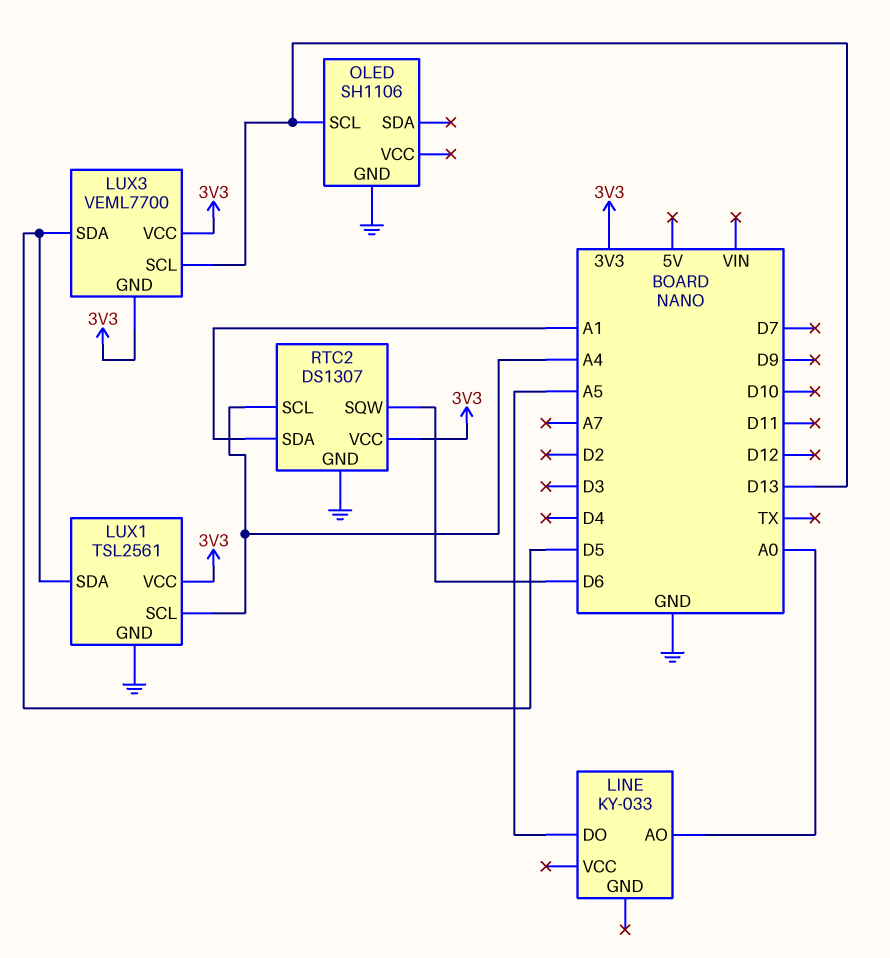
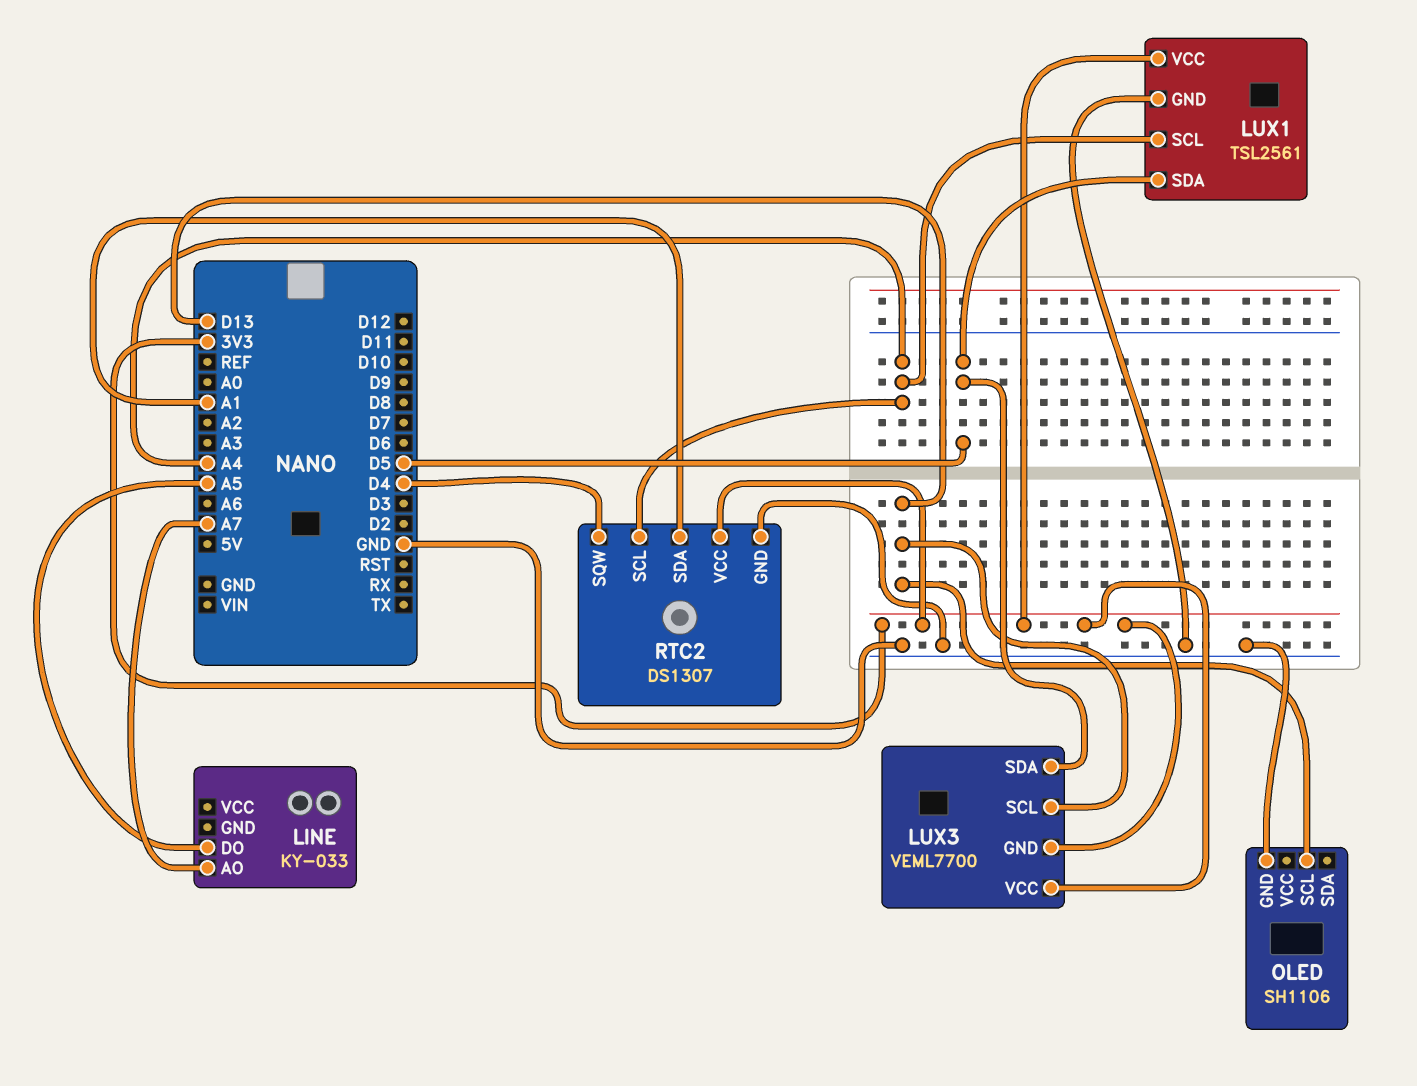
LINE pin AO: A0 -> A7
RTC2 pin SQW: D6 -> D4

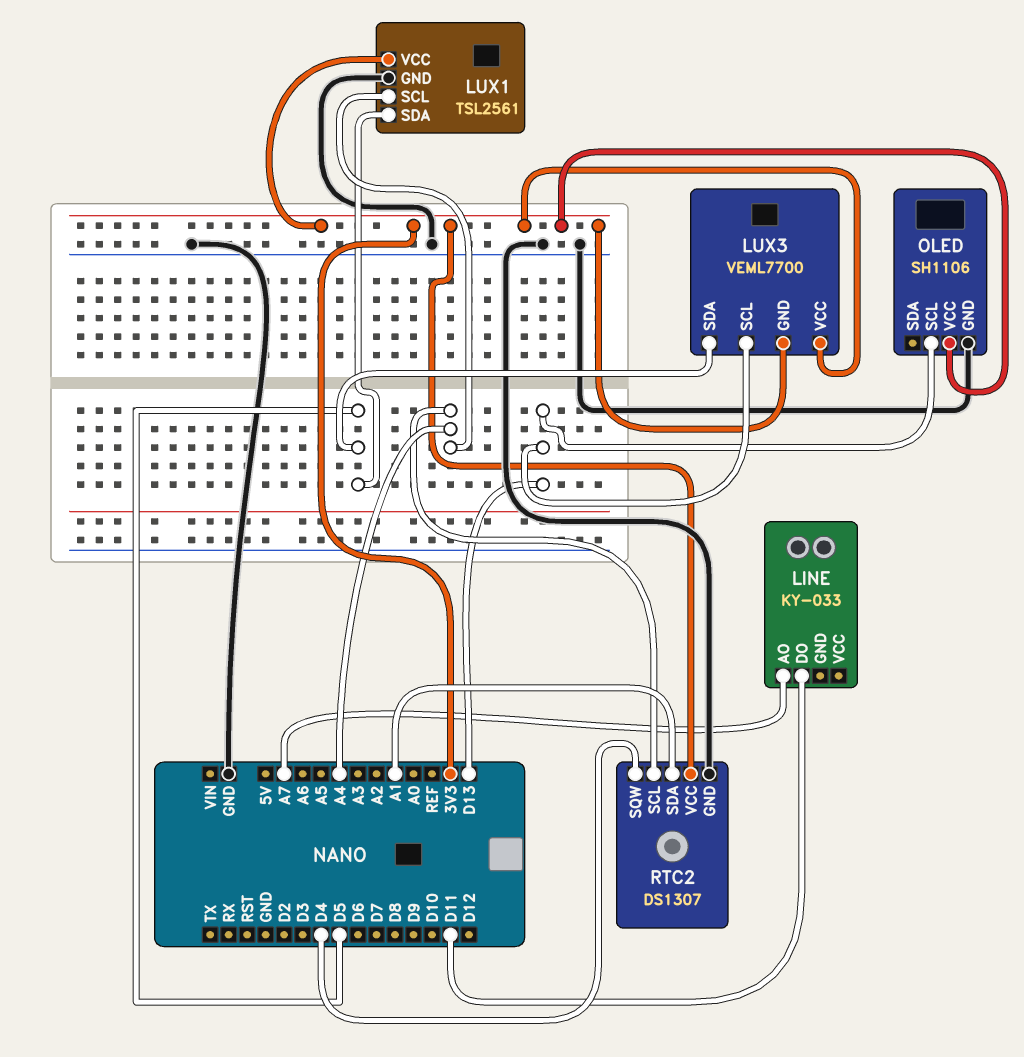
LINE pin DO: A5 -> D11
OLED pin VCC: none -> 3V3

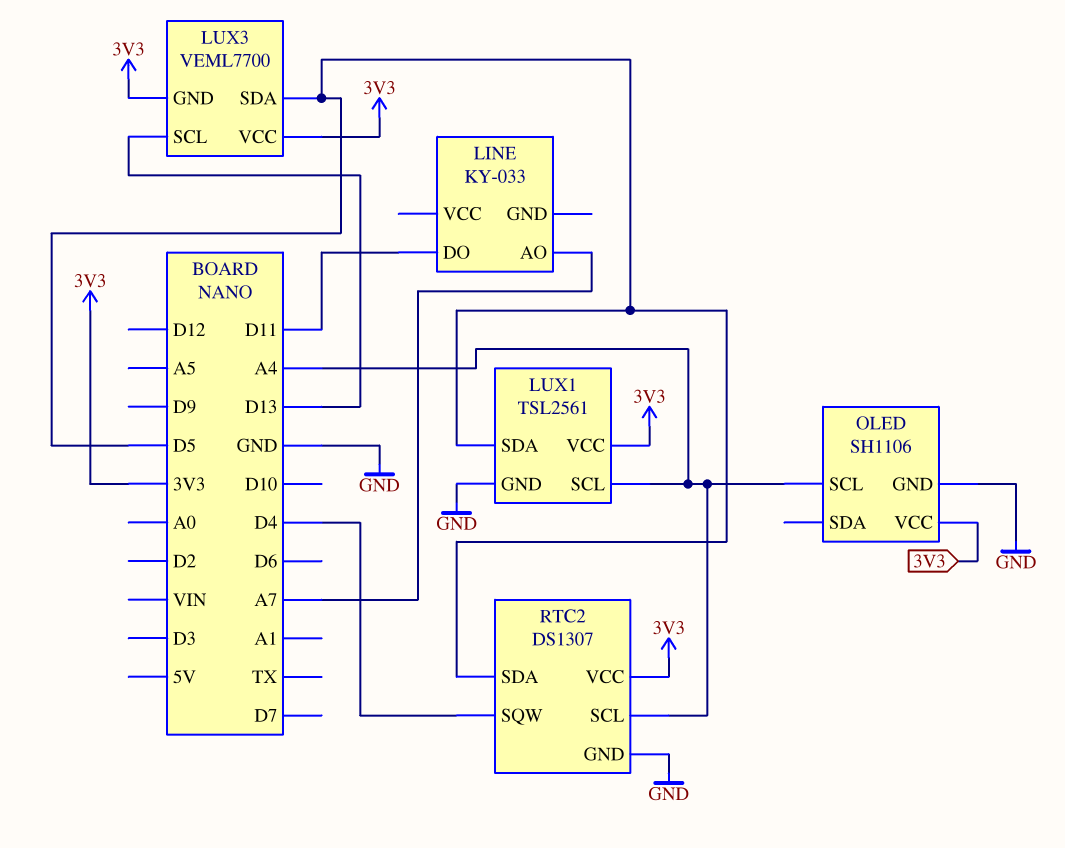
OLED pin SCL: D13 -> A4
RTC2 pin SDA: A1 -> D5

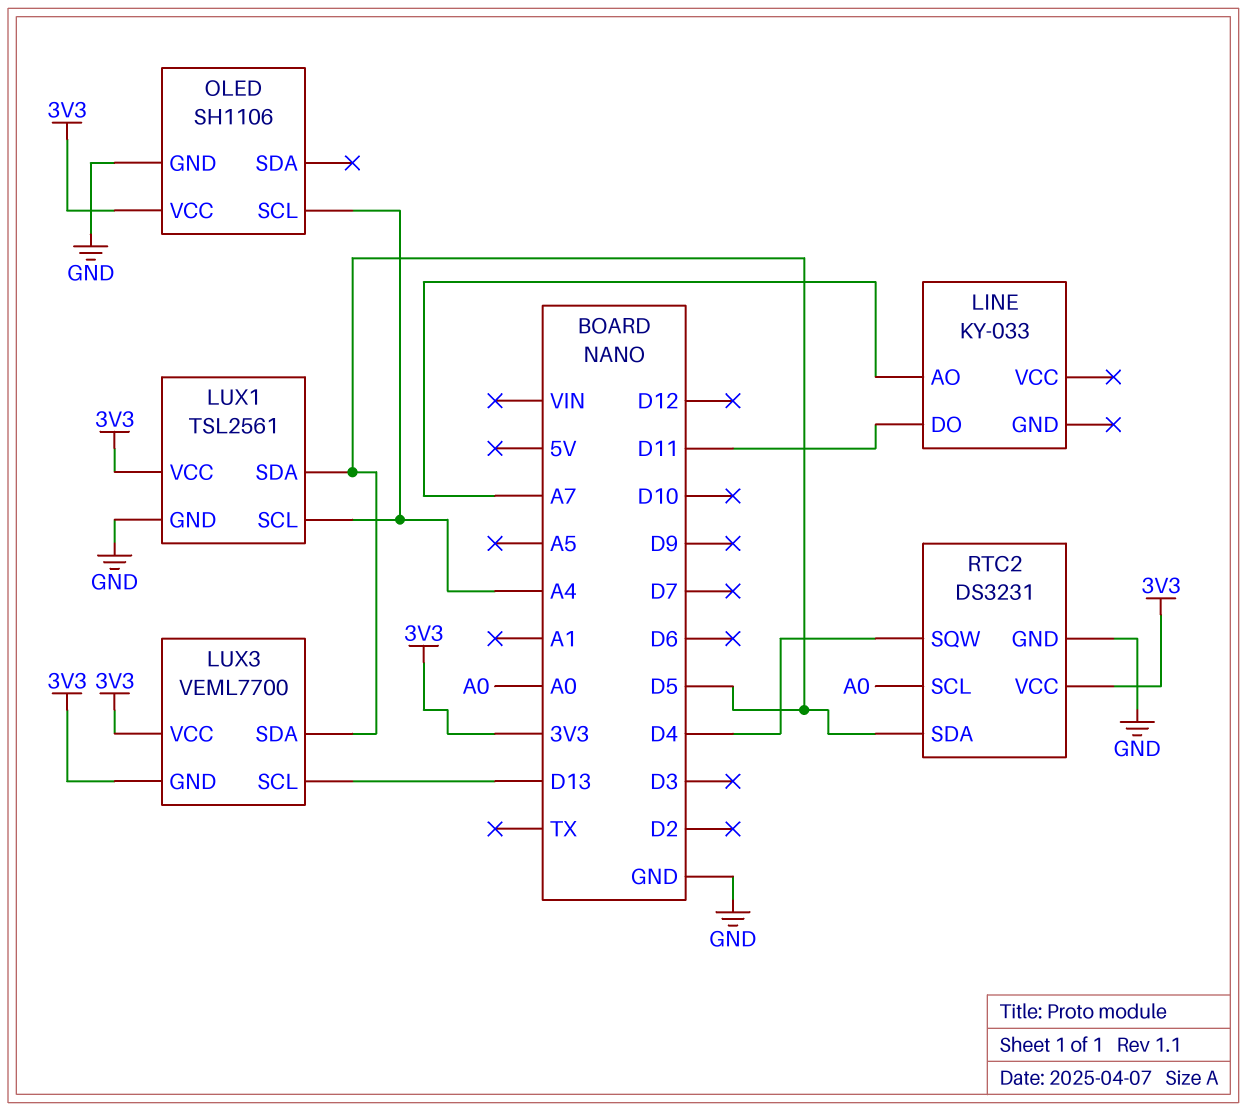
RTC2: DS1307 -> DS3231
RTC2 pin SCL: A4 -> A0

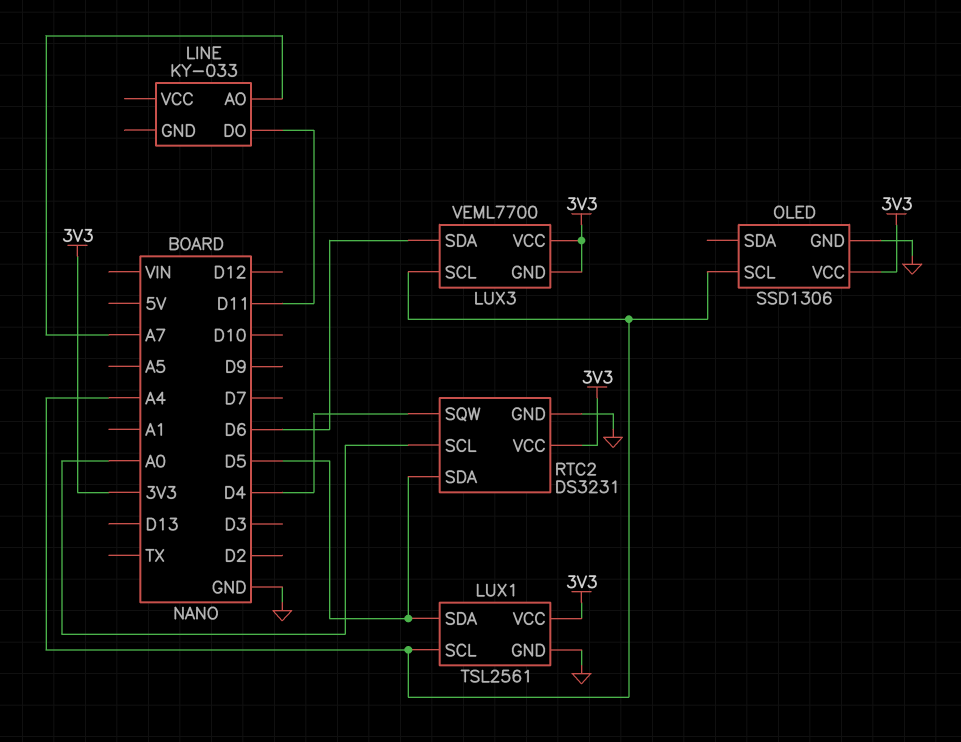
LUX3 pin SCL: D13 -> A4
LUX3 pin SDA: D5 -> D6
OLED: SH1106 -> SSD1306

